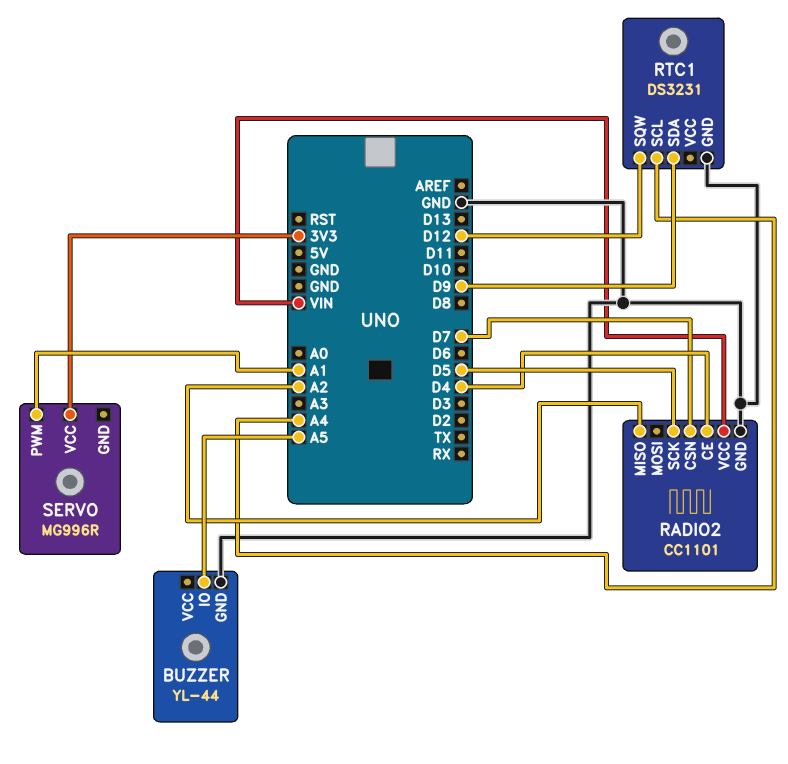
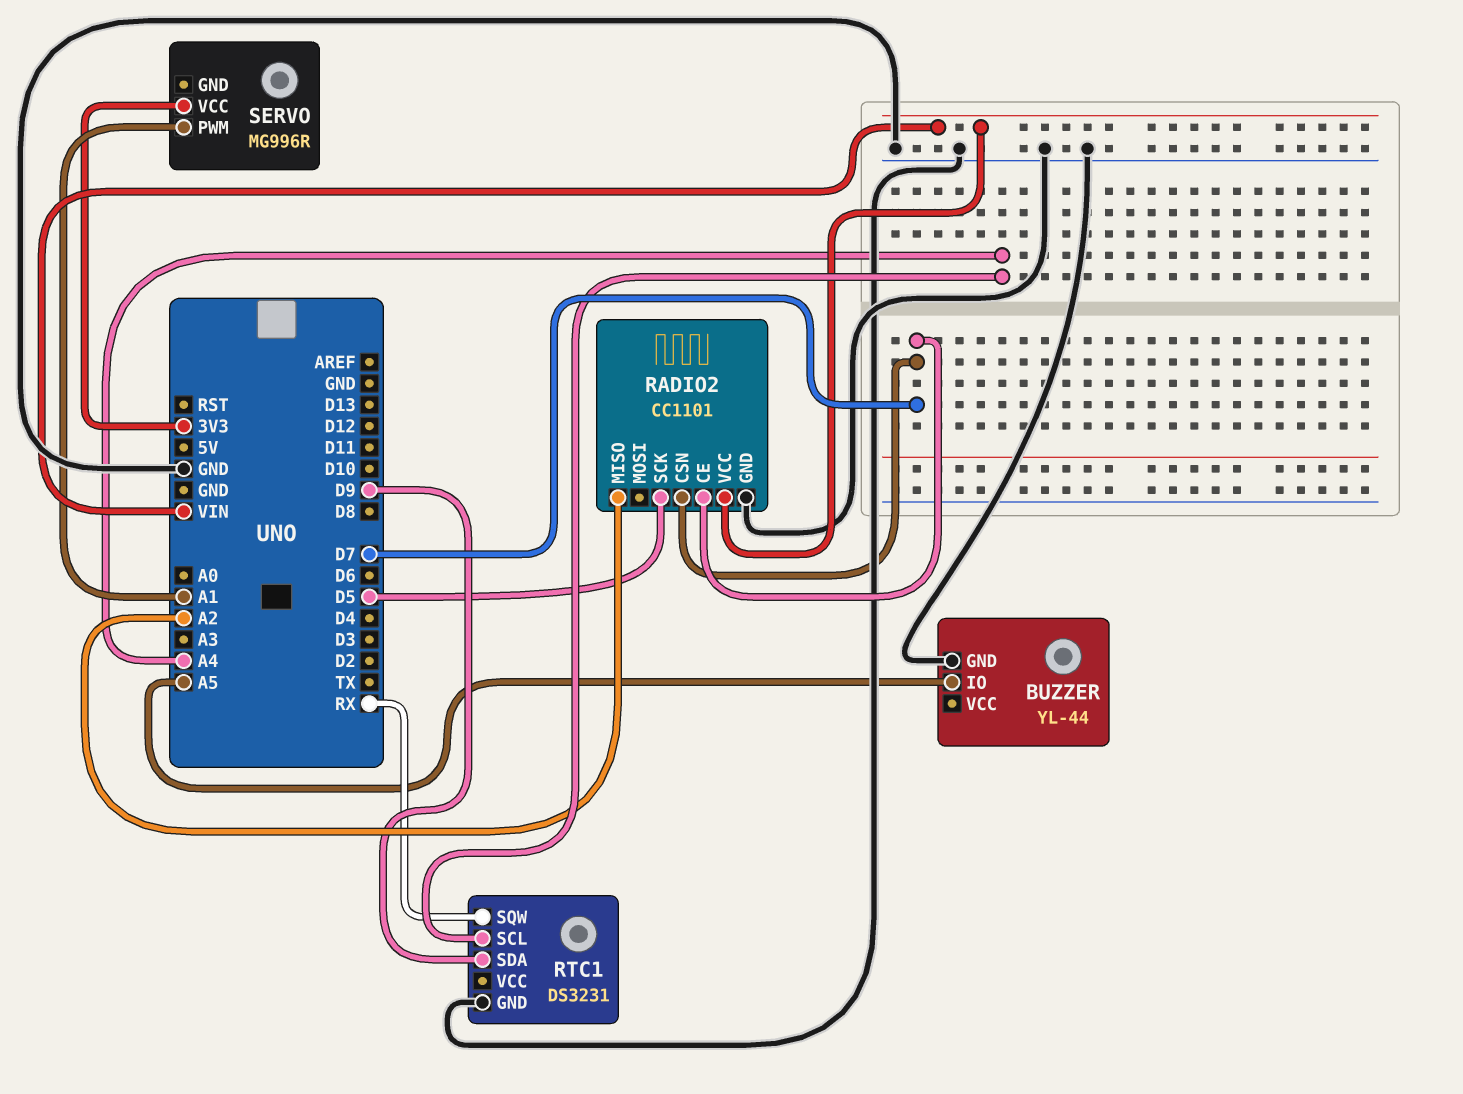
RADIO2 pin CE: D4 -> D7
RTC1 pin SQW: D12 -> RX

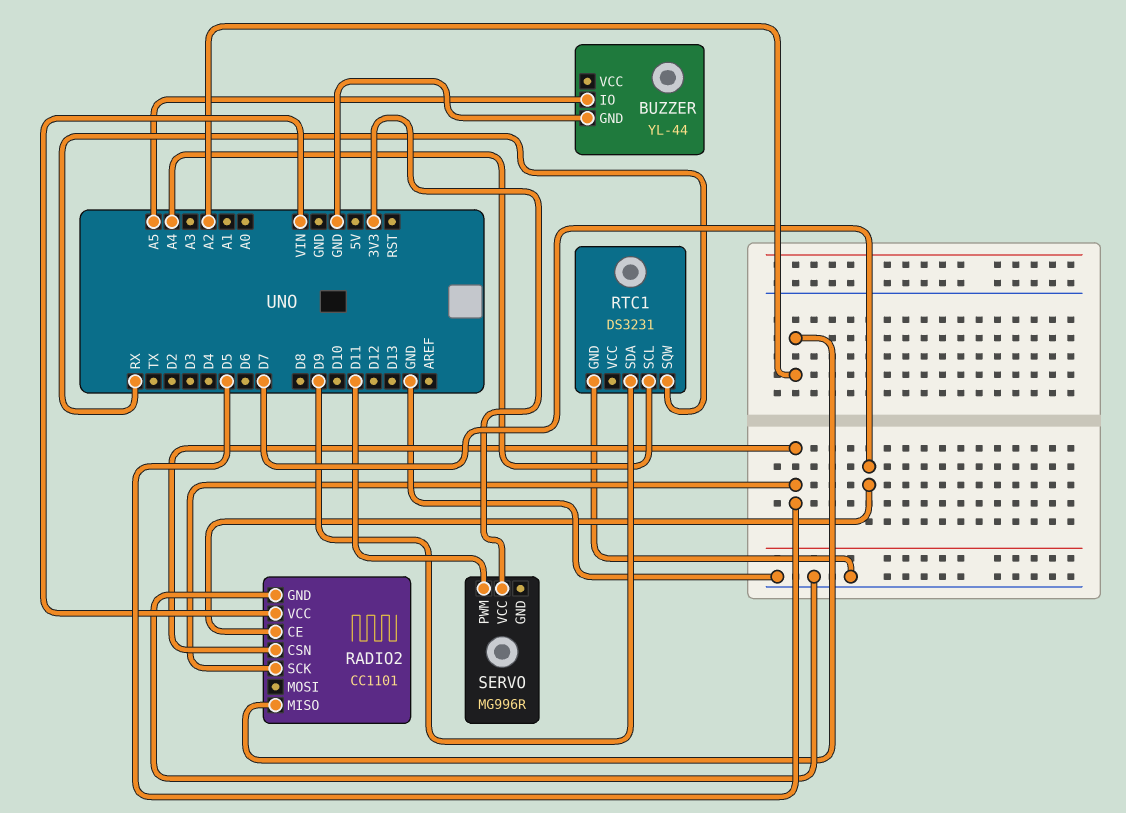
RADIO2 pin CSN: D7 -> D5
SERVO pin PWM: A1 -> D11

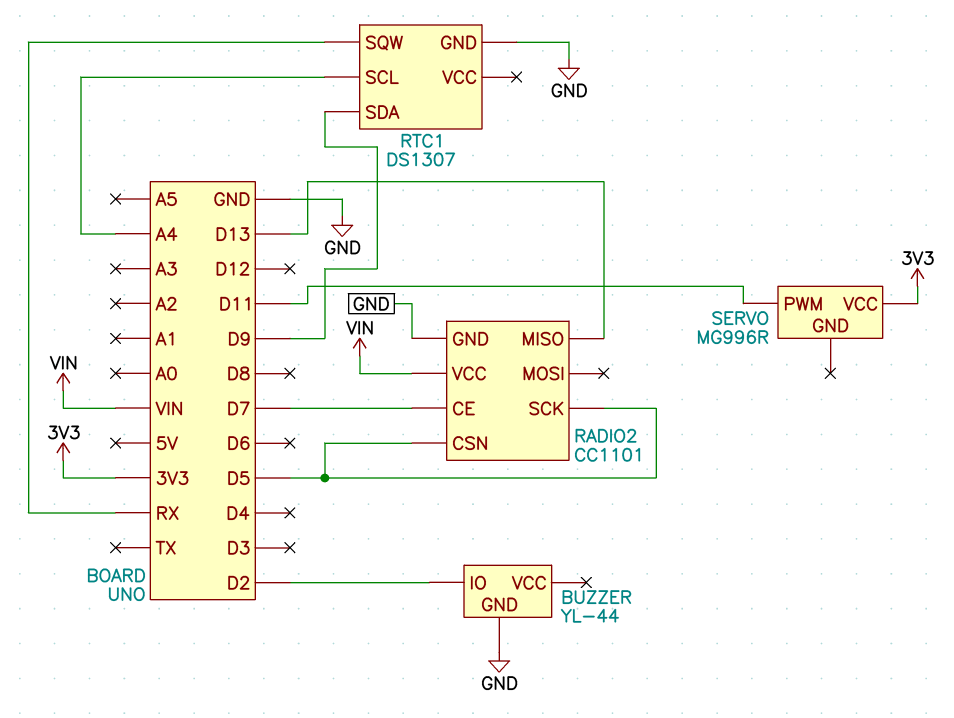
BUZZER pin IO: A5 -> D2
RADIO2 pin MISO: A2 -> D13
RTC1: DS3231 -> DS1307

